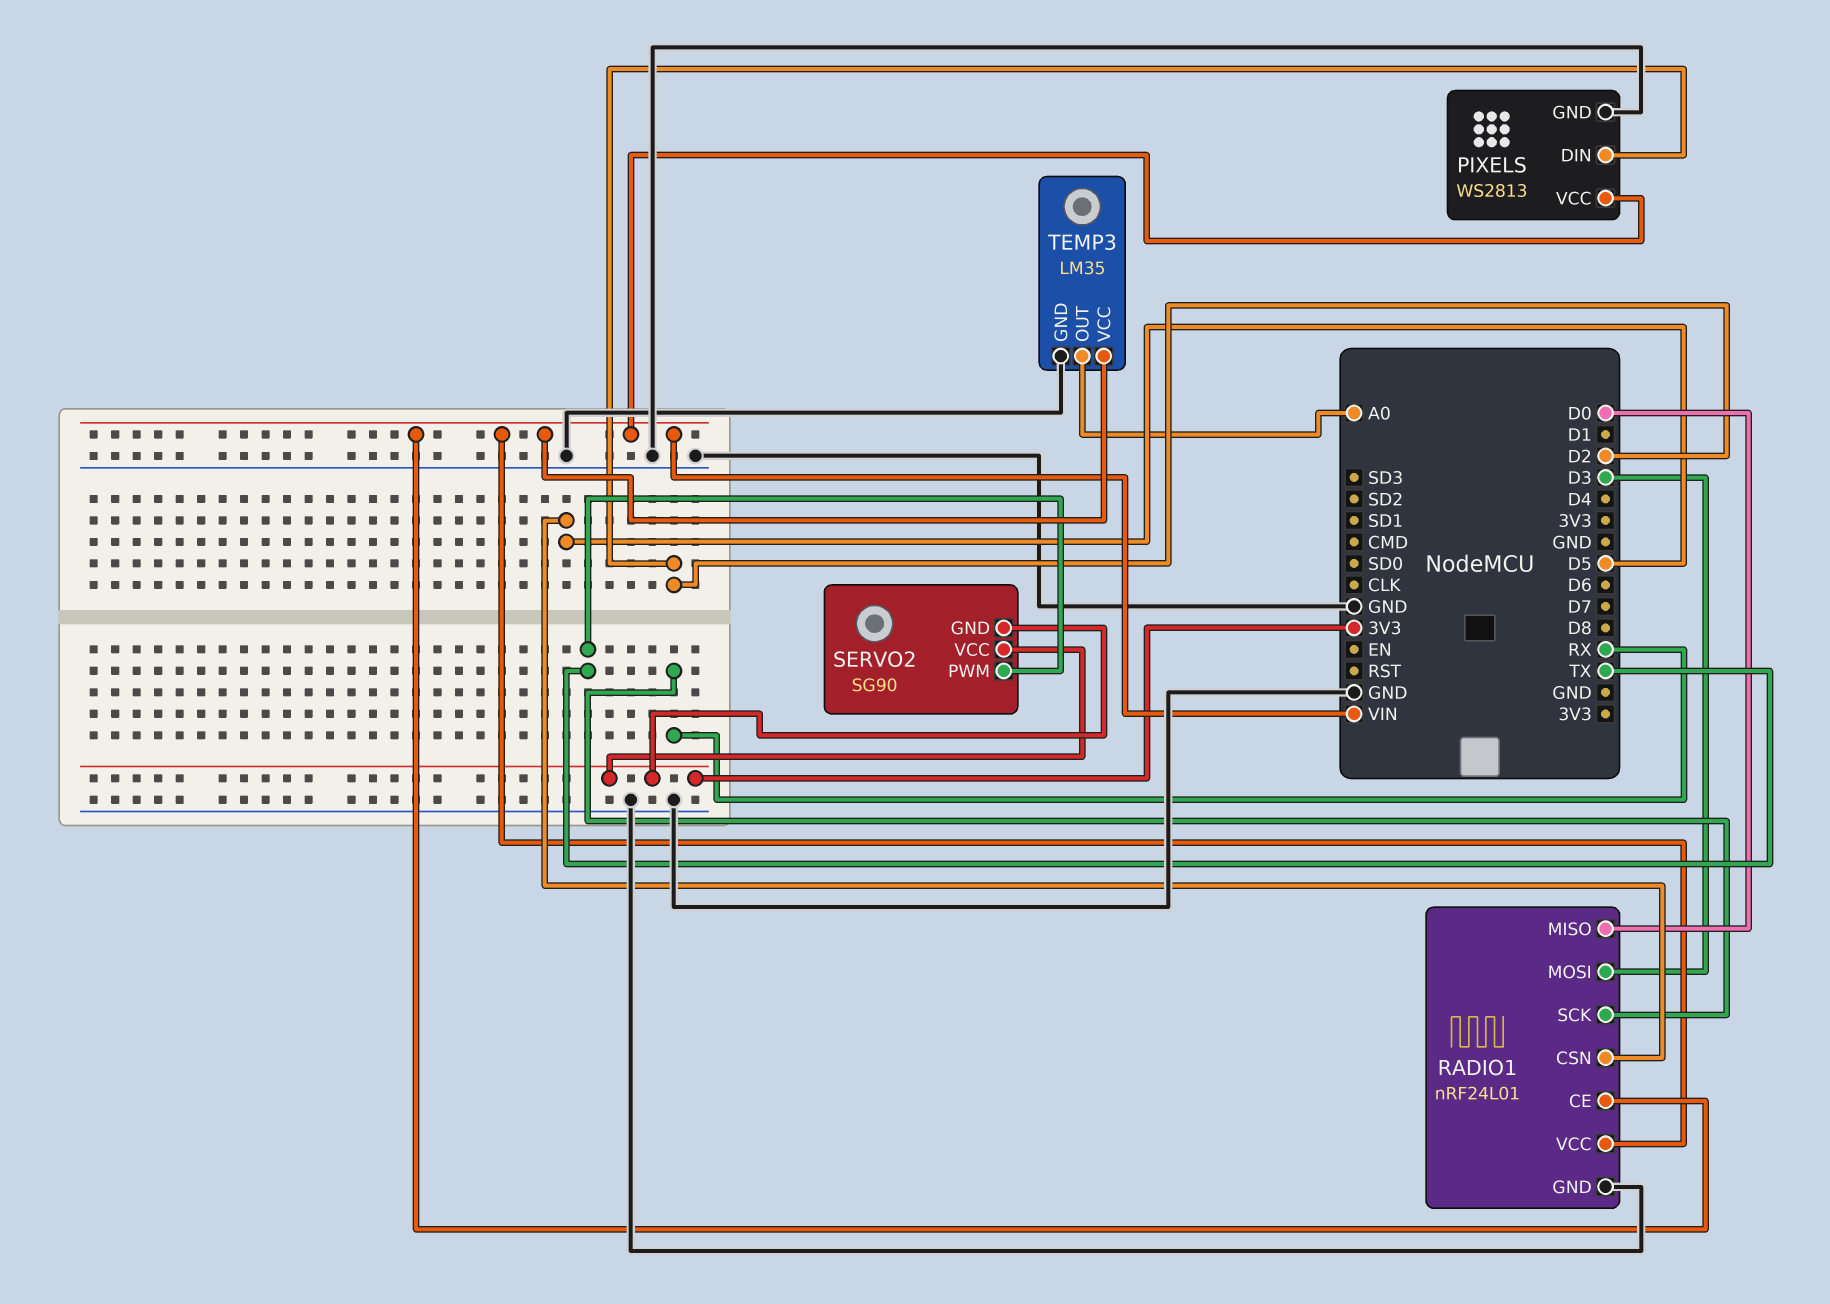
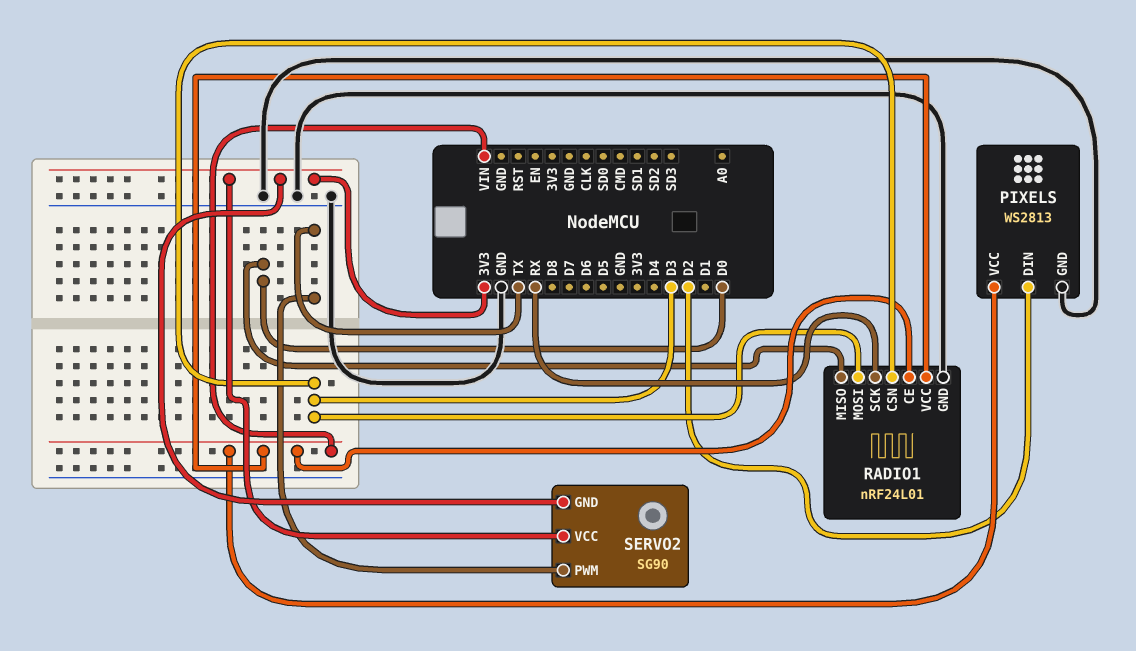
RADIO1 pin CSN: D5 -> D3
TEMP3: LM35 -> none
TEMP3 pin GND: GND -> none
TEMP3 pin OUT: A0 -> none
TEMP3 pin VCC: VIN -> none

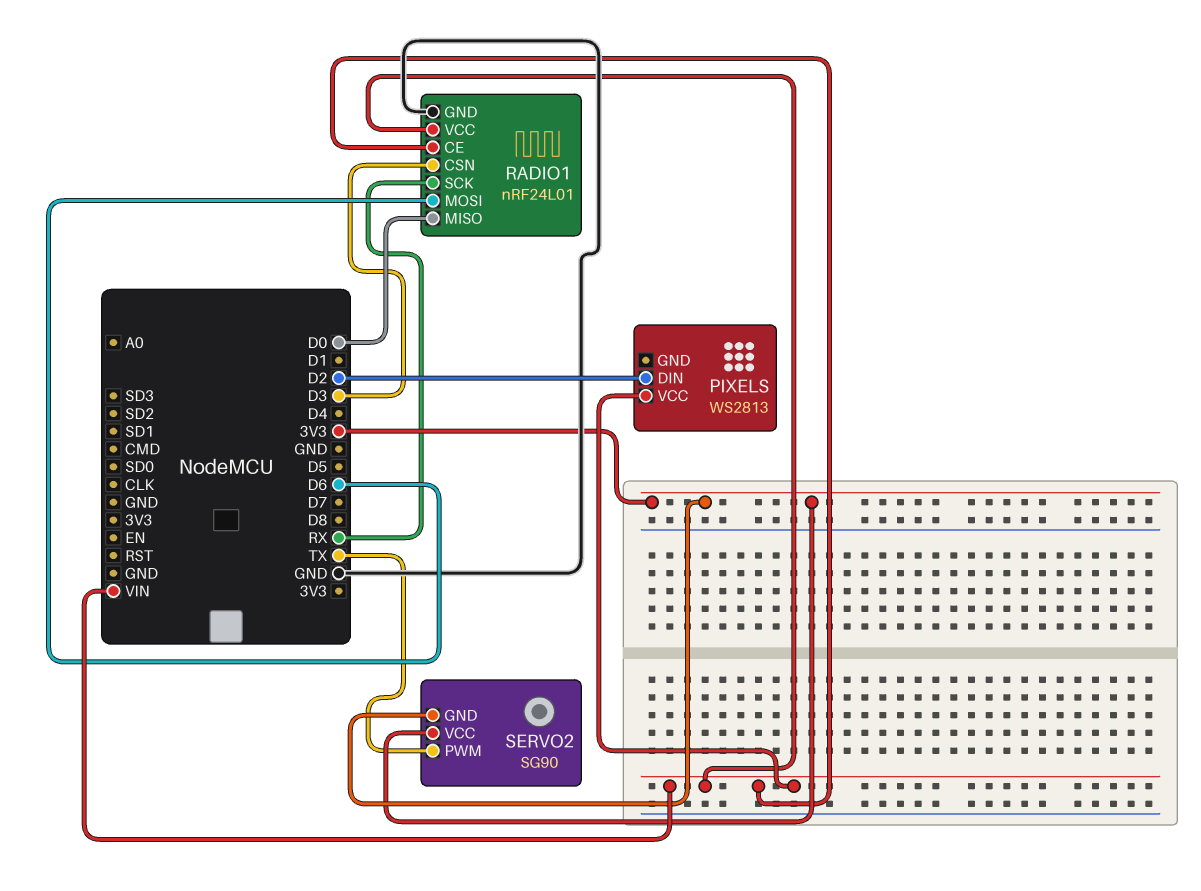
PIXELS pin GND: GND -> none
RADIO1 pin MOSI: D3 -> D6

